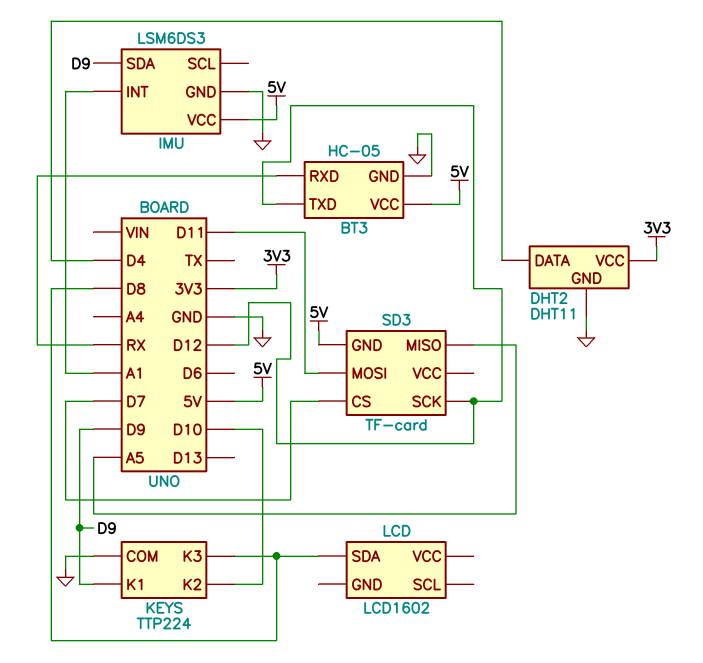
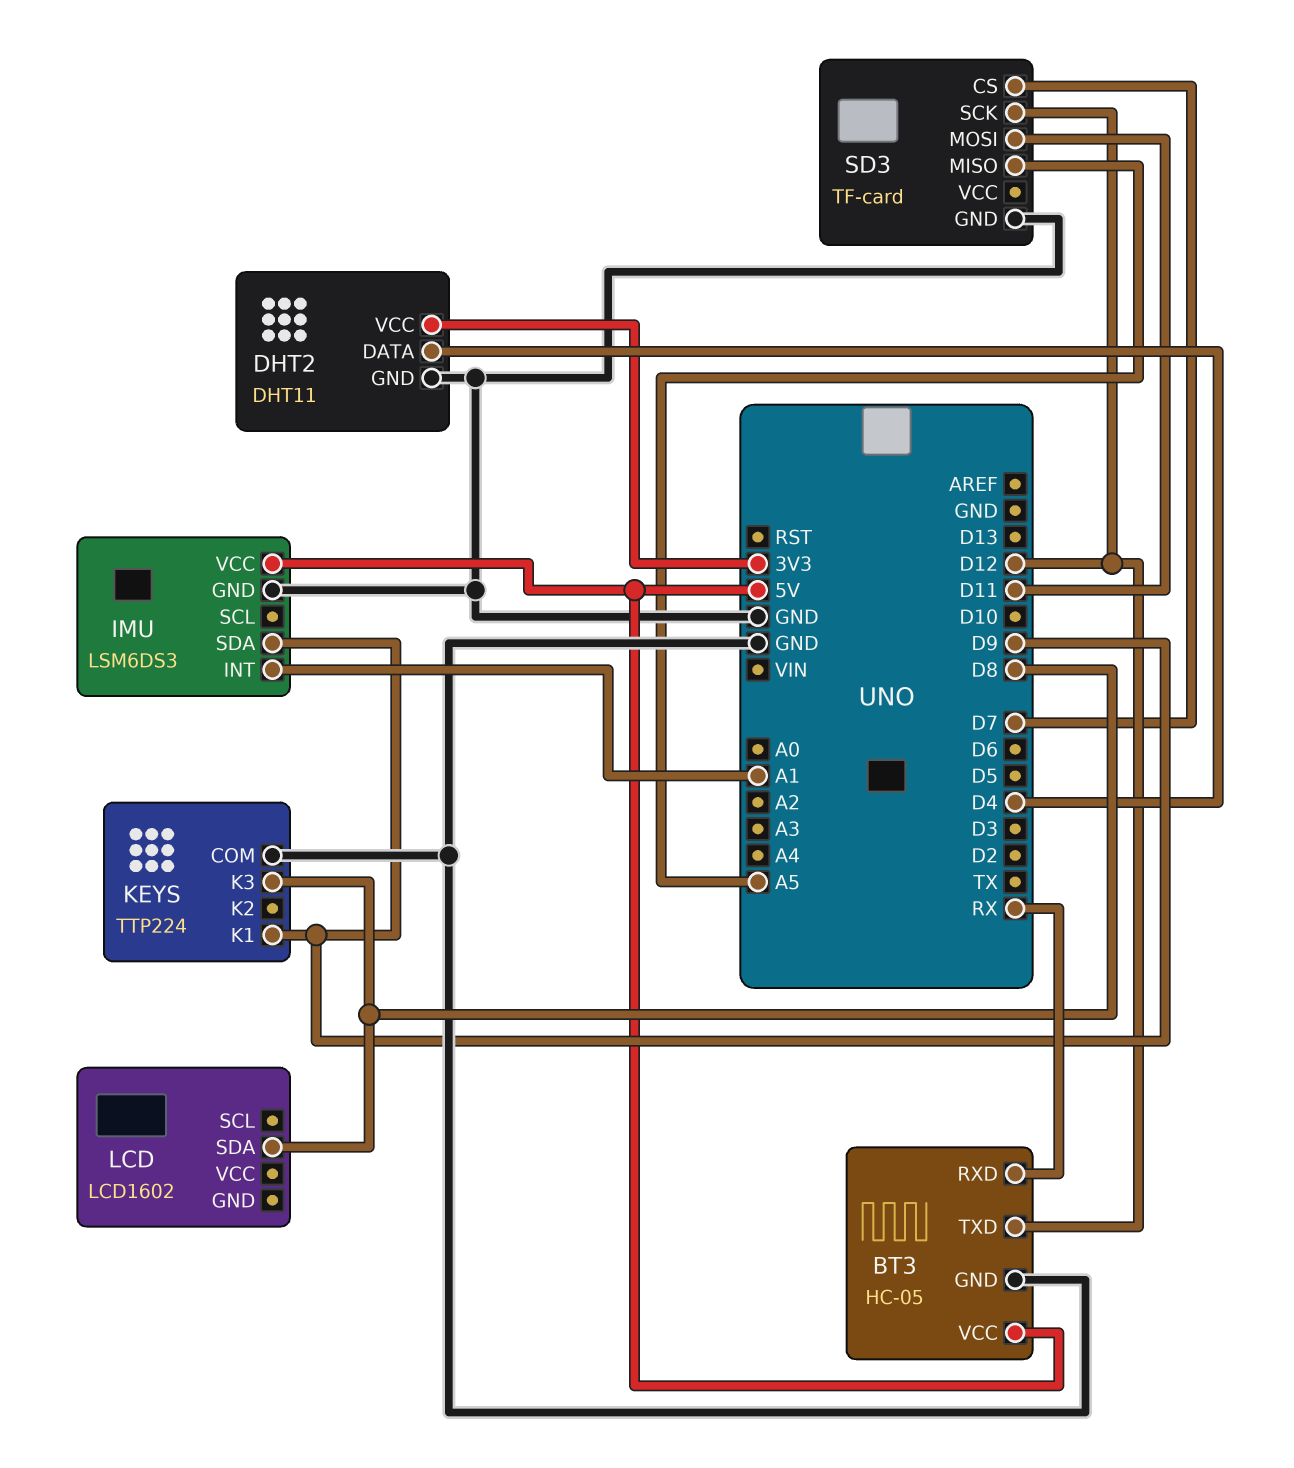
KEYS pin K2: D10 -> none
SD3 pin GND: 5V -> GND

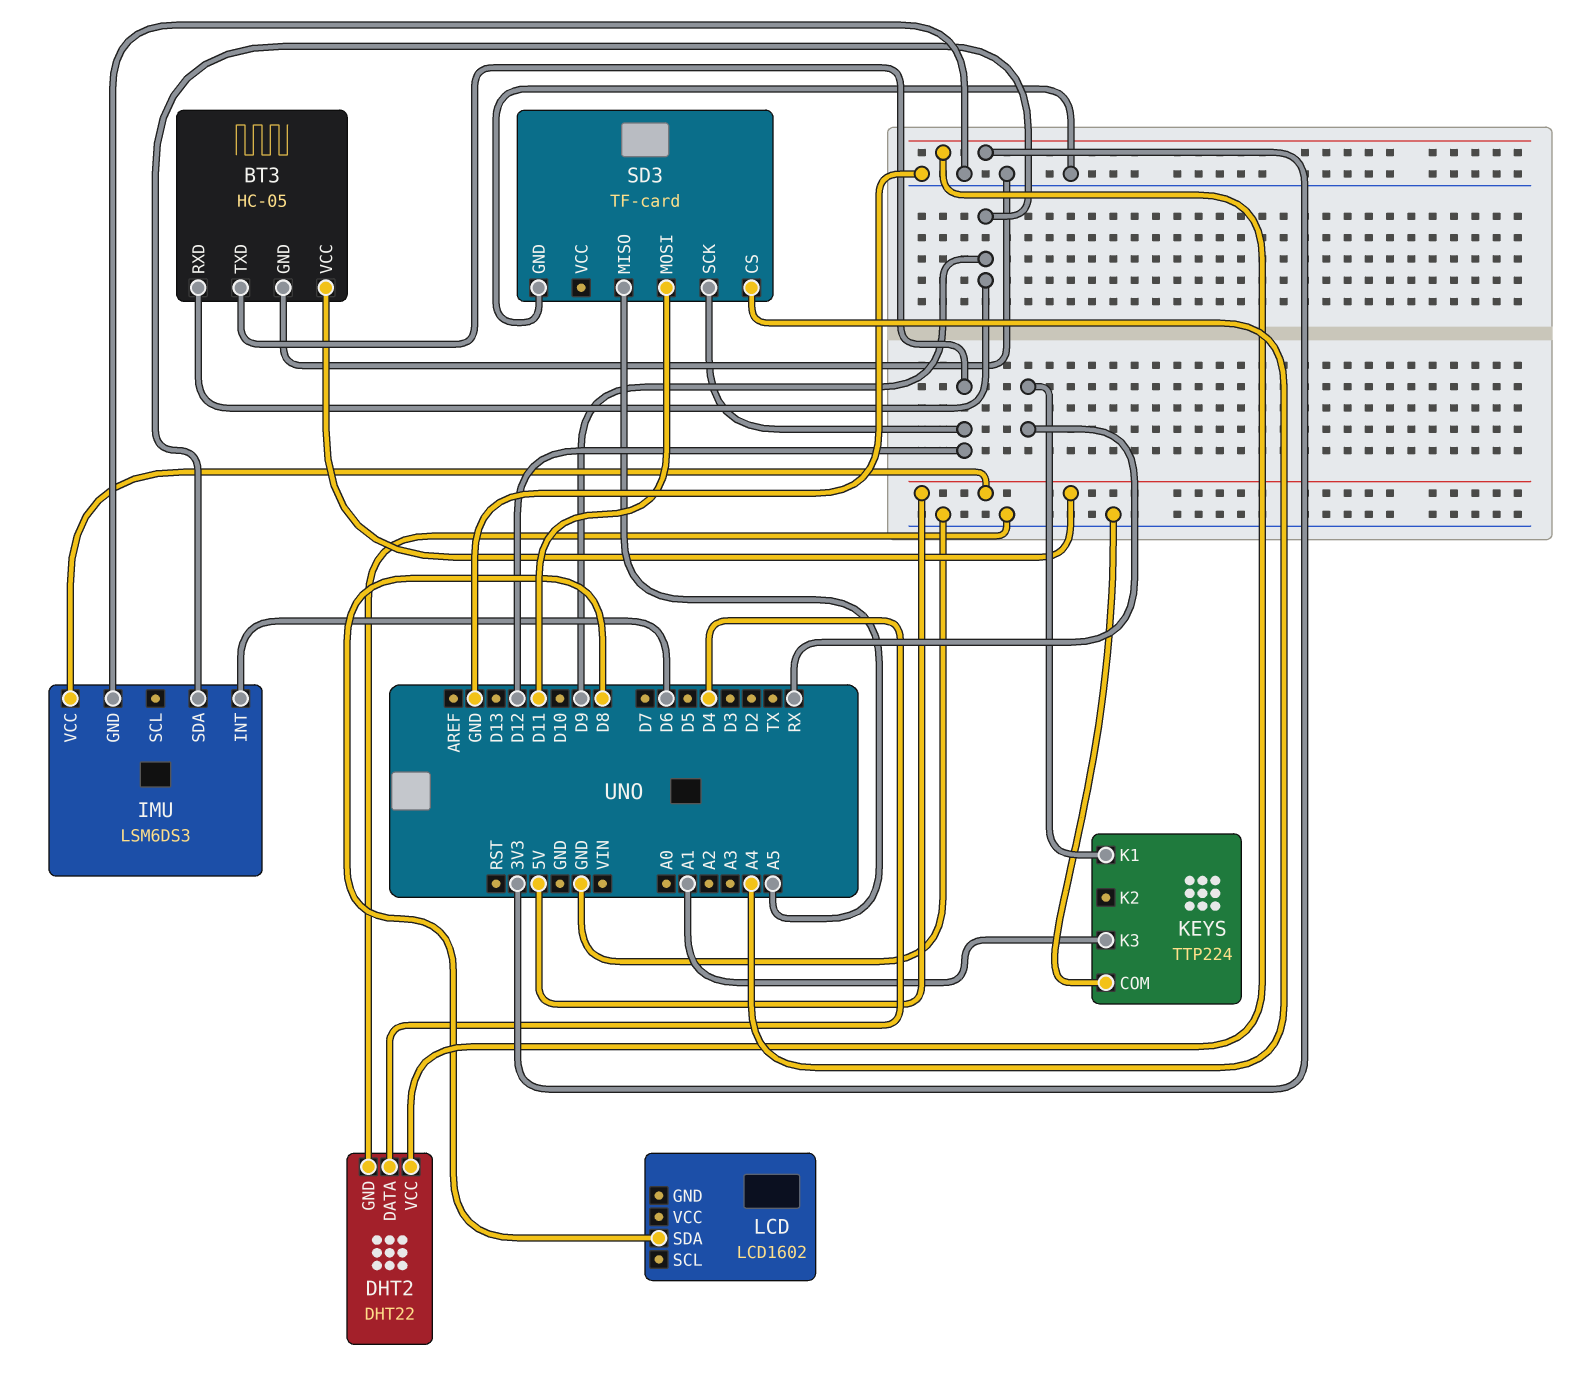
BT3 pin RXD: RX -> D9
DHT2: DHT11 -> DHT22
IMU pin INT: A1 -> D6
KEYS pin K1: D9 -> RX
KEYS pin K3: D8 -> A1
SD3 pin CS: D7 -> A4

